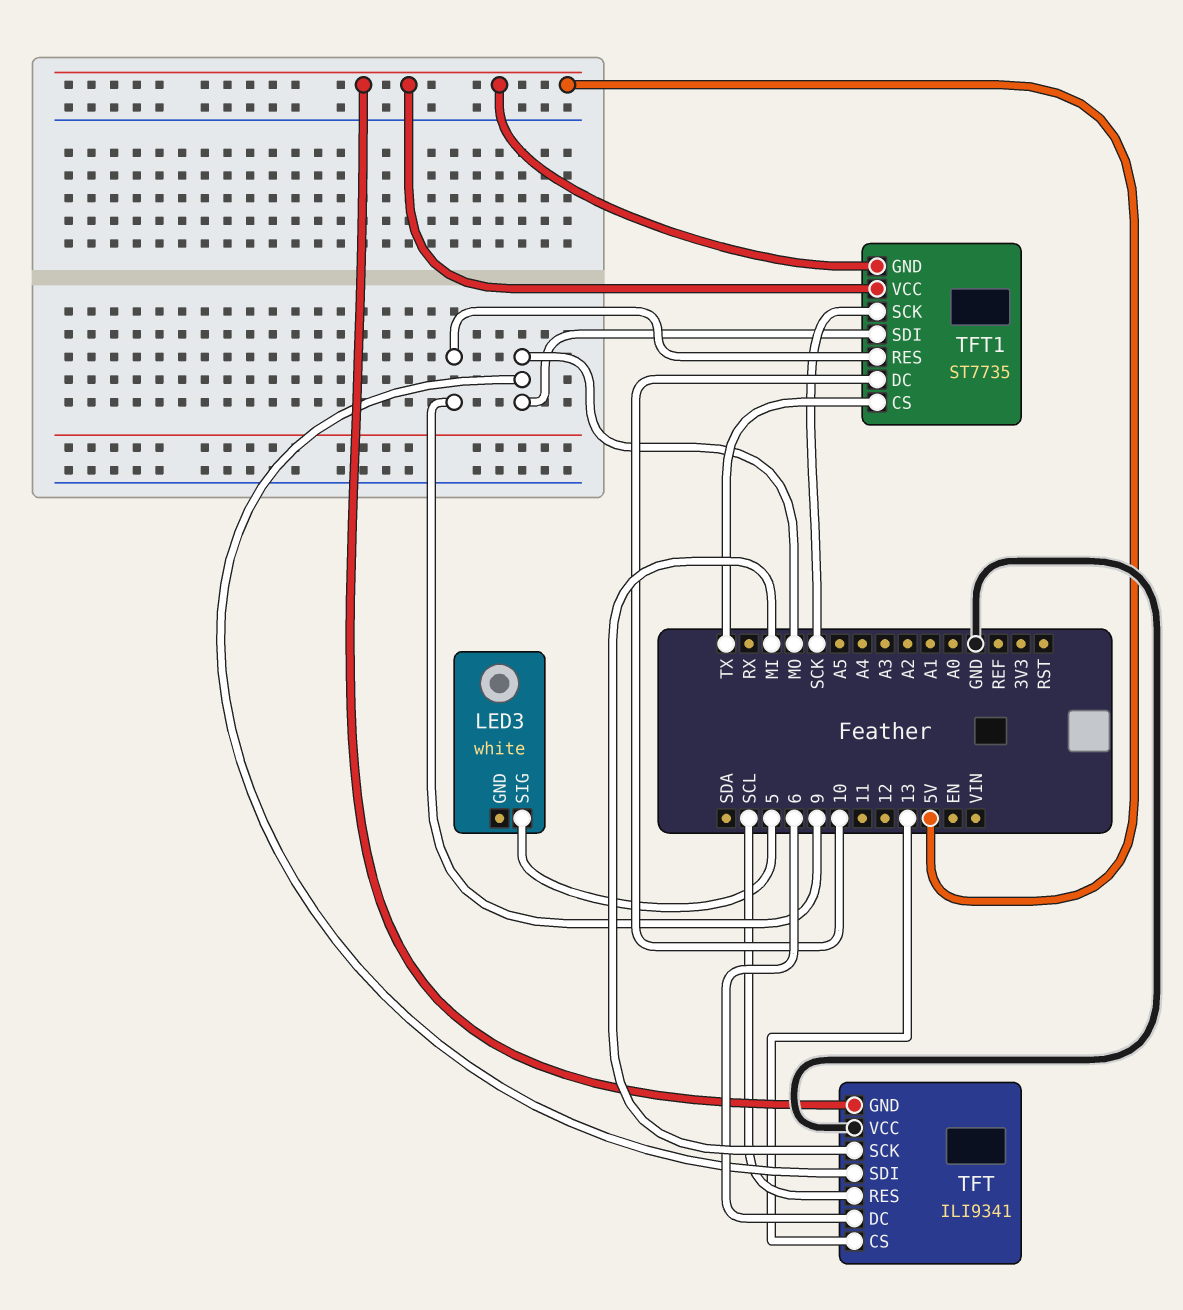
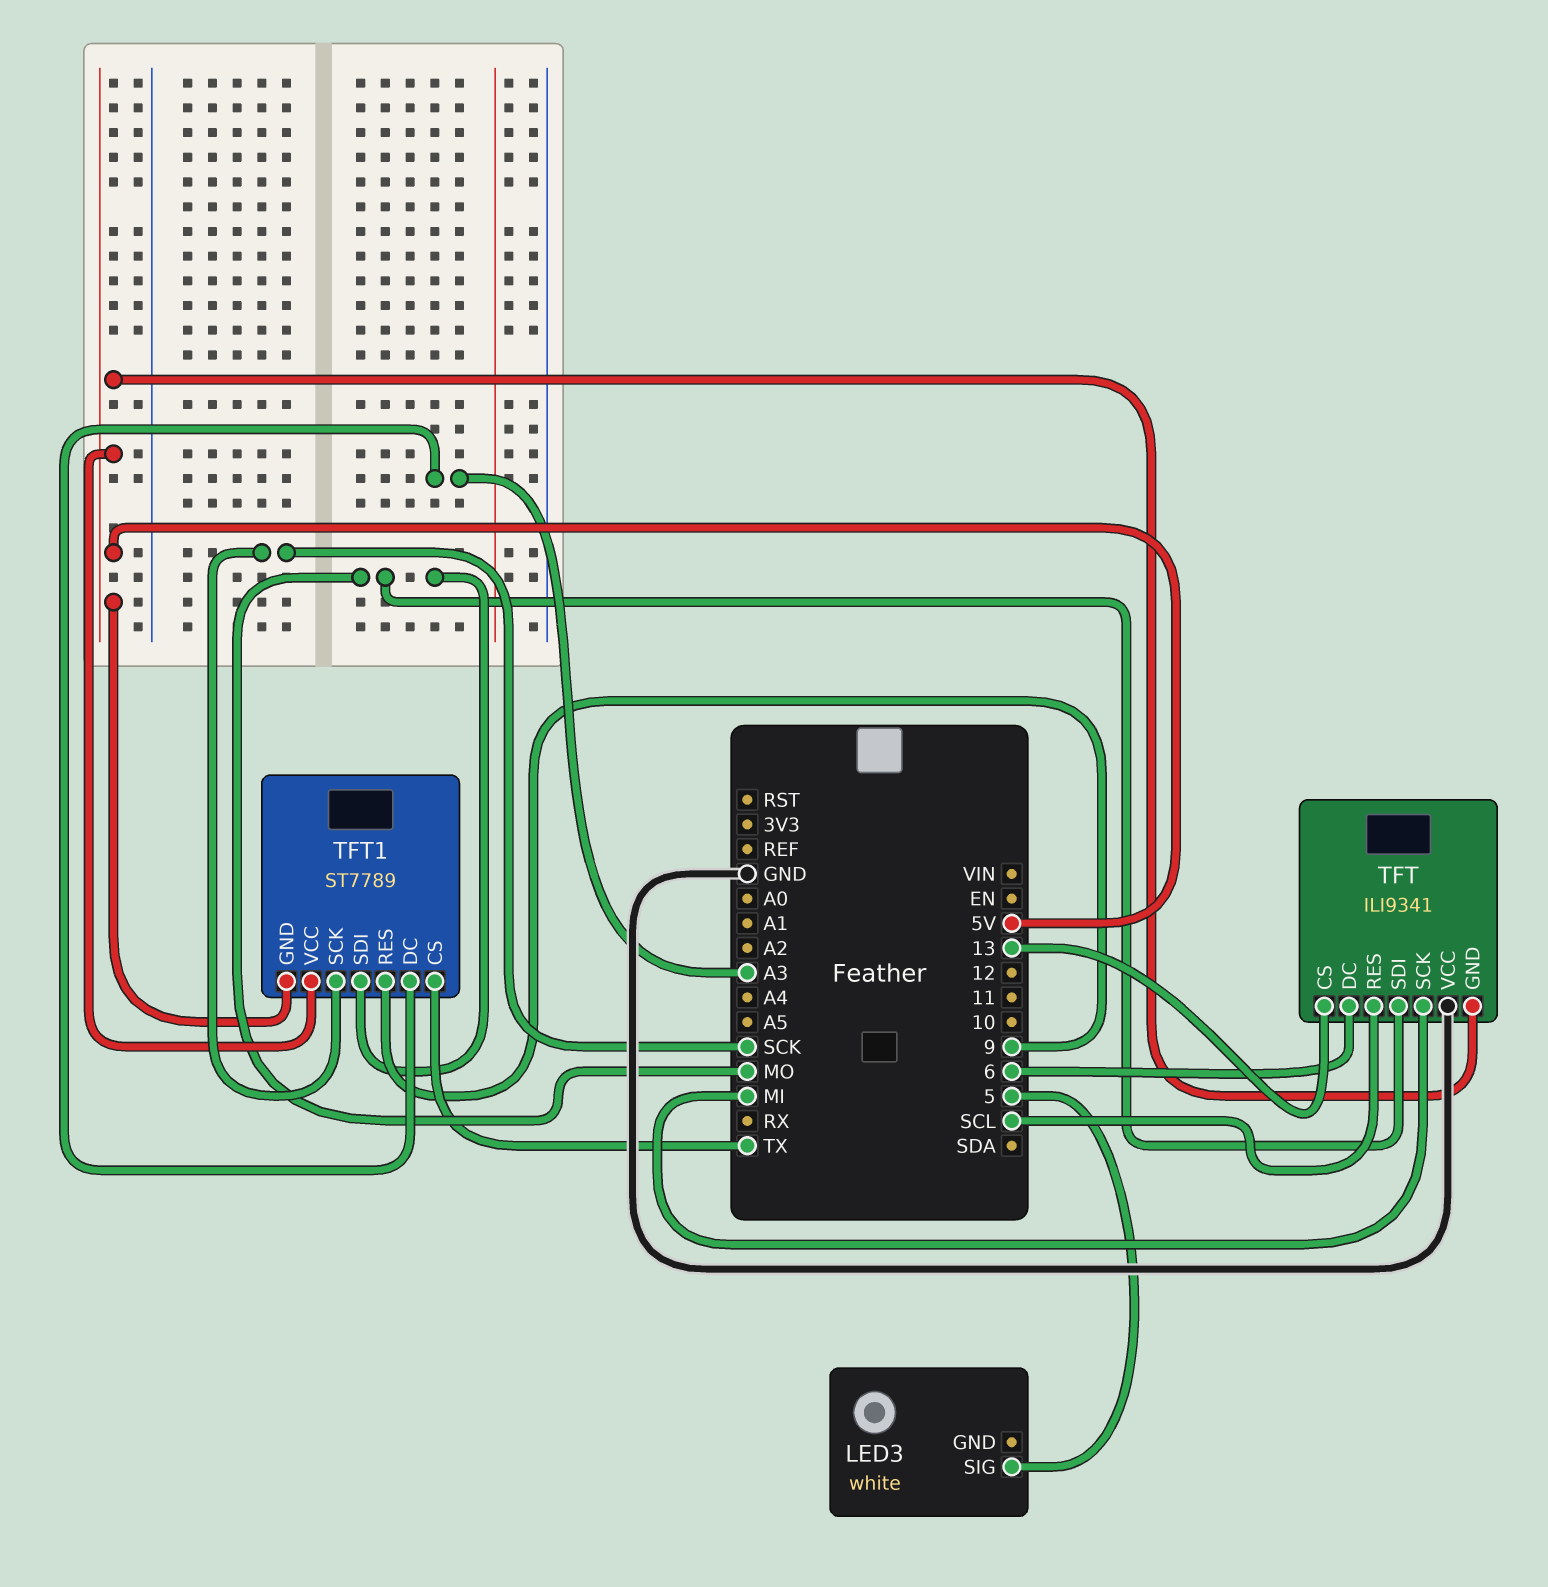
TFT1: ST7735 -> ST7789
TFT1 pin DC: 10 -> A3

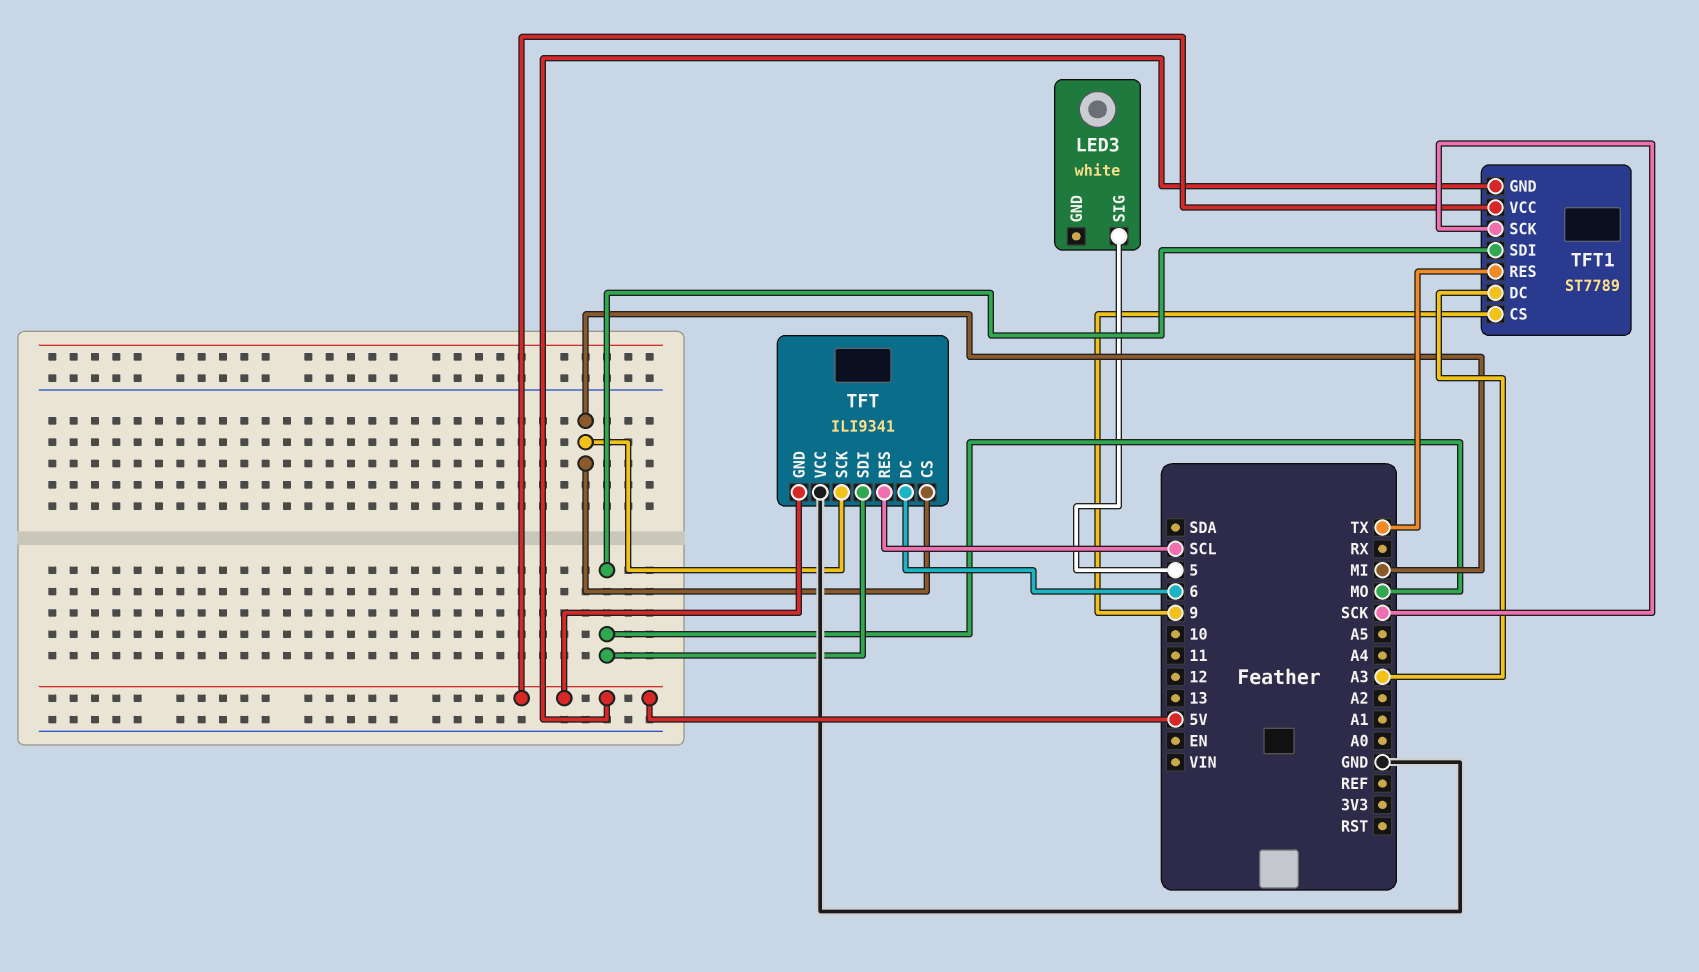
TFT pin CS: 13 -> MI
TFT1 pin CS: TX -> 9
TFT1 pin RES: 9 -> TX

